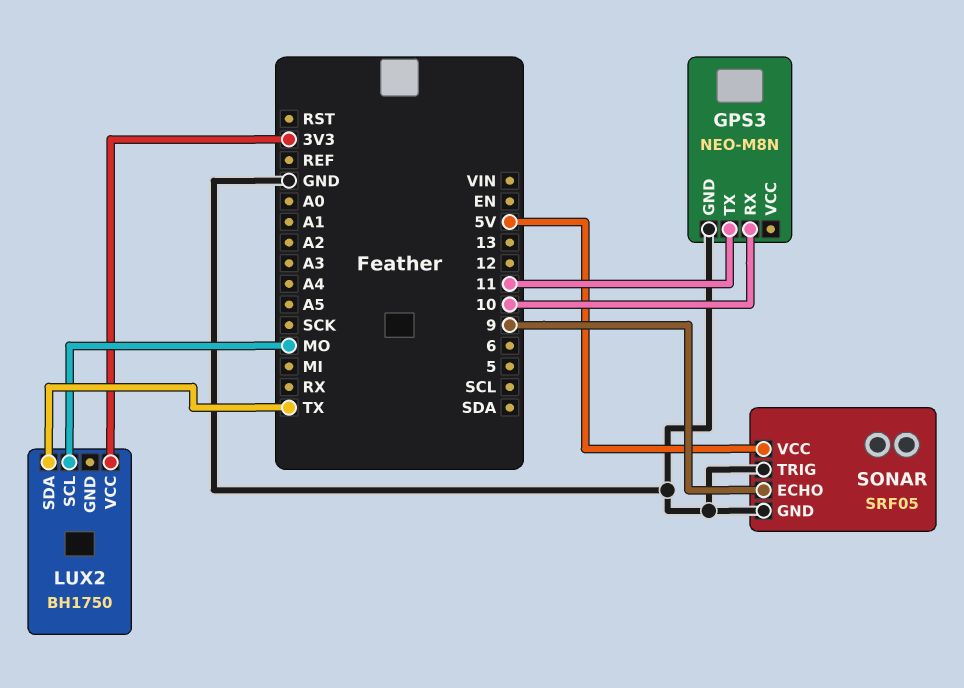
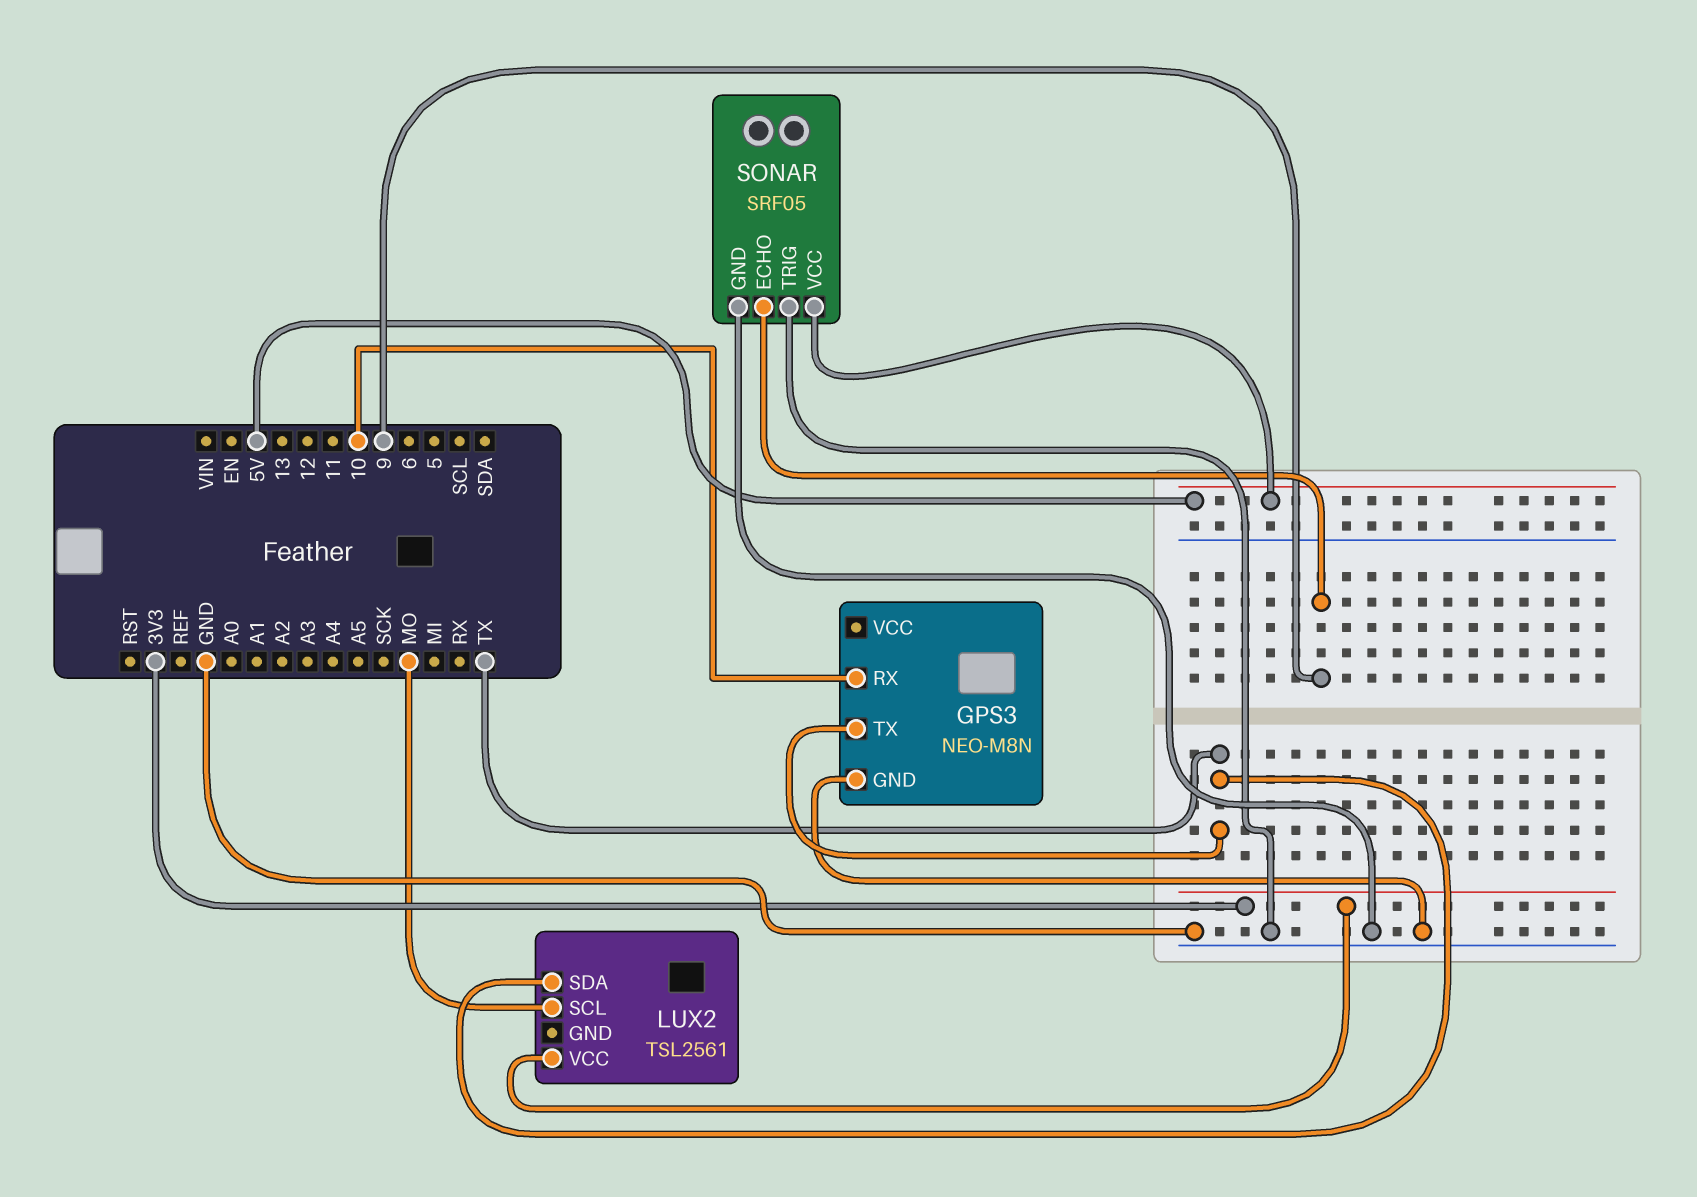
GPS3 pin TX: 11 -> TX
LUX2: BH1750 -> TSL2561

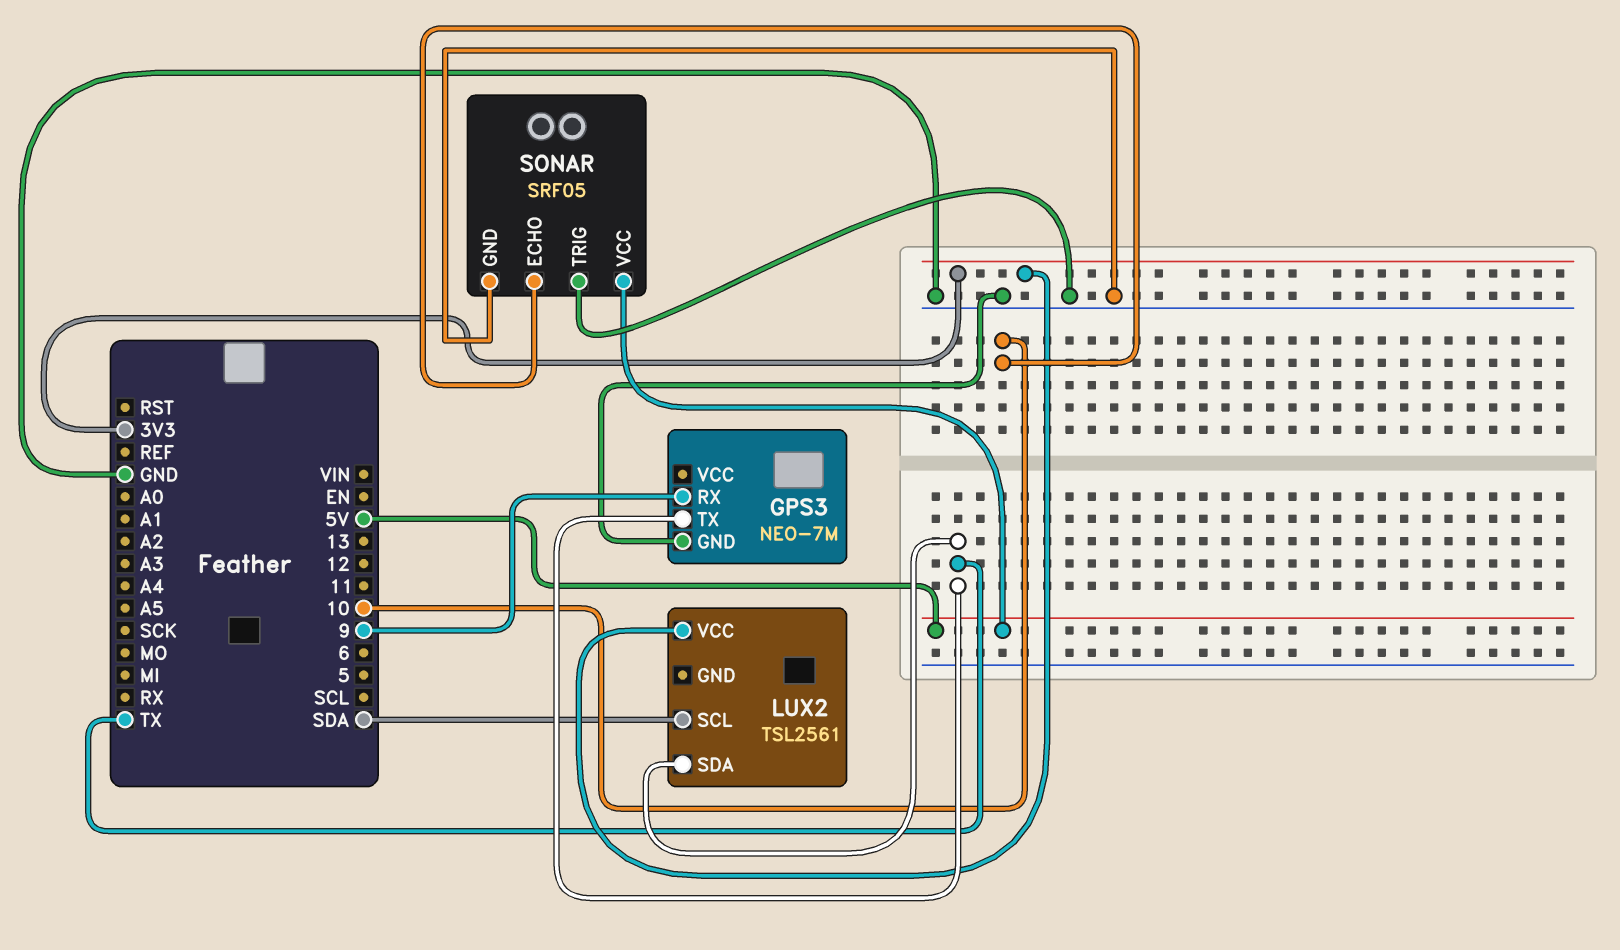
GPS3: NEO-M8N -> NEO-7M
GPS3 pin RX: 10 -> 9
LUX2 pin SCL: MO -> SDA
SONAR pin ECHO: 9 -> 10

